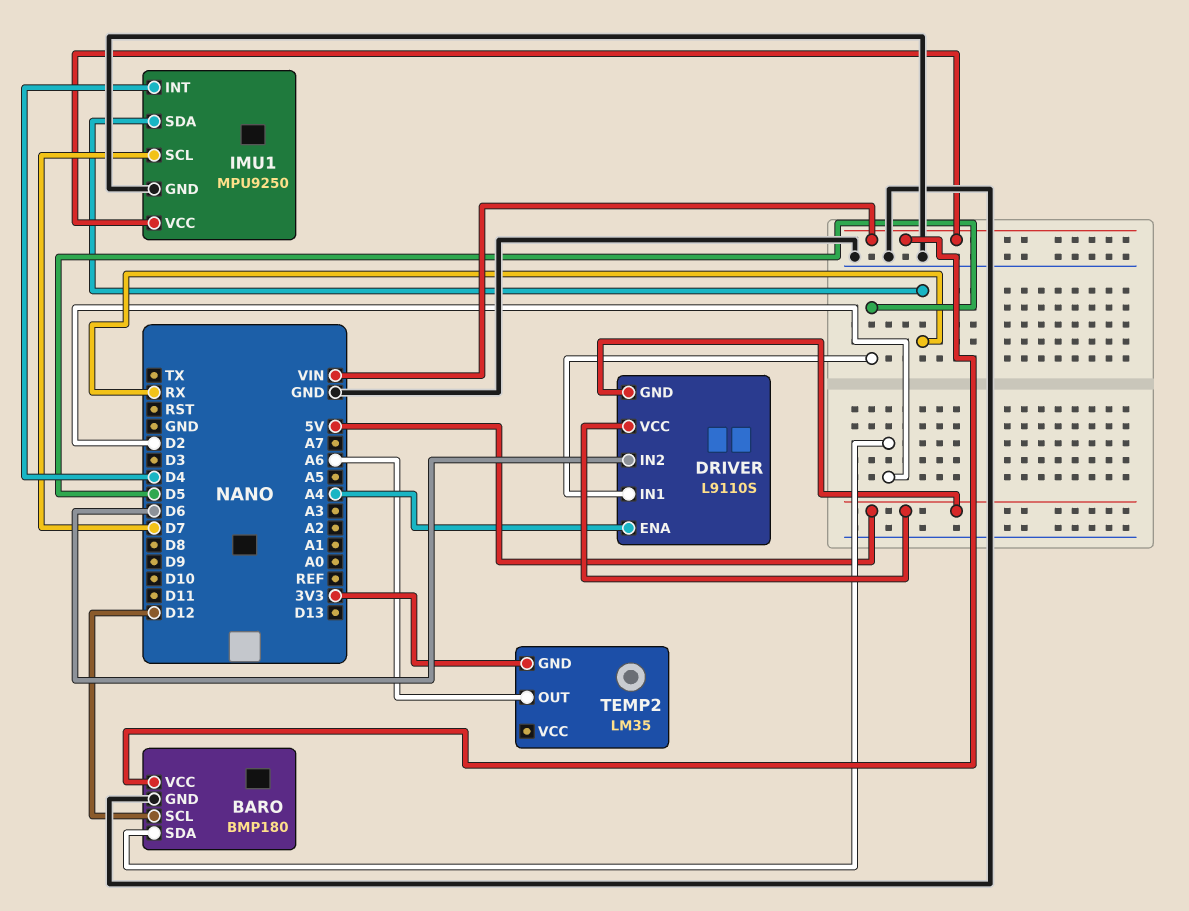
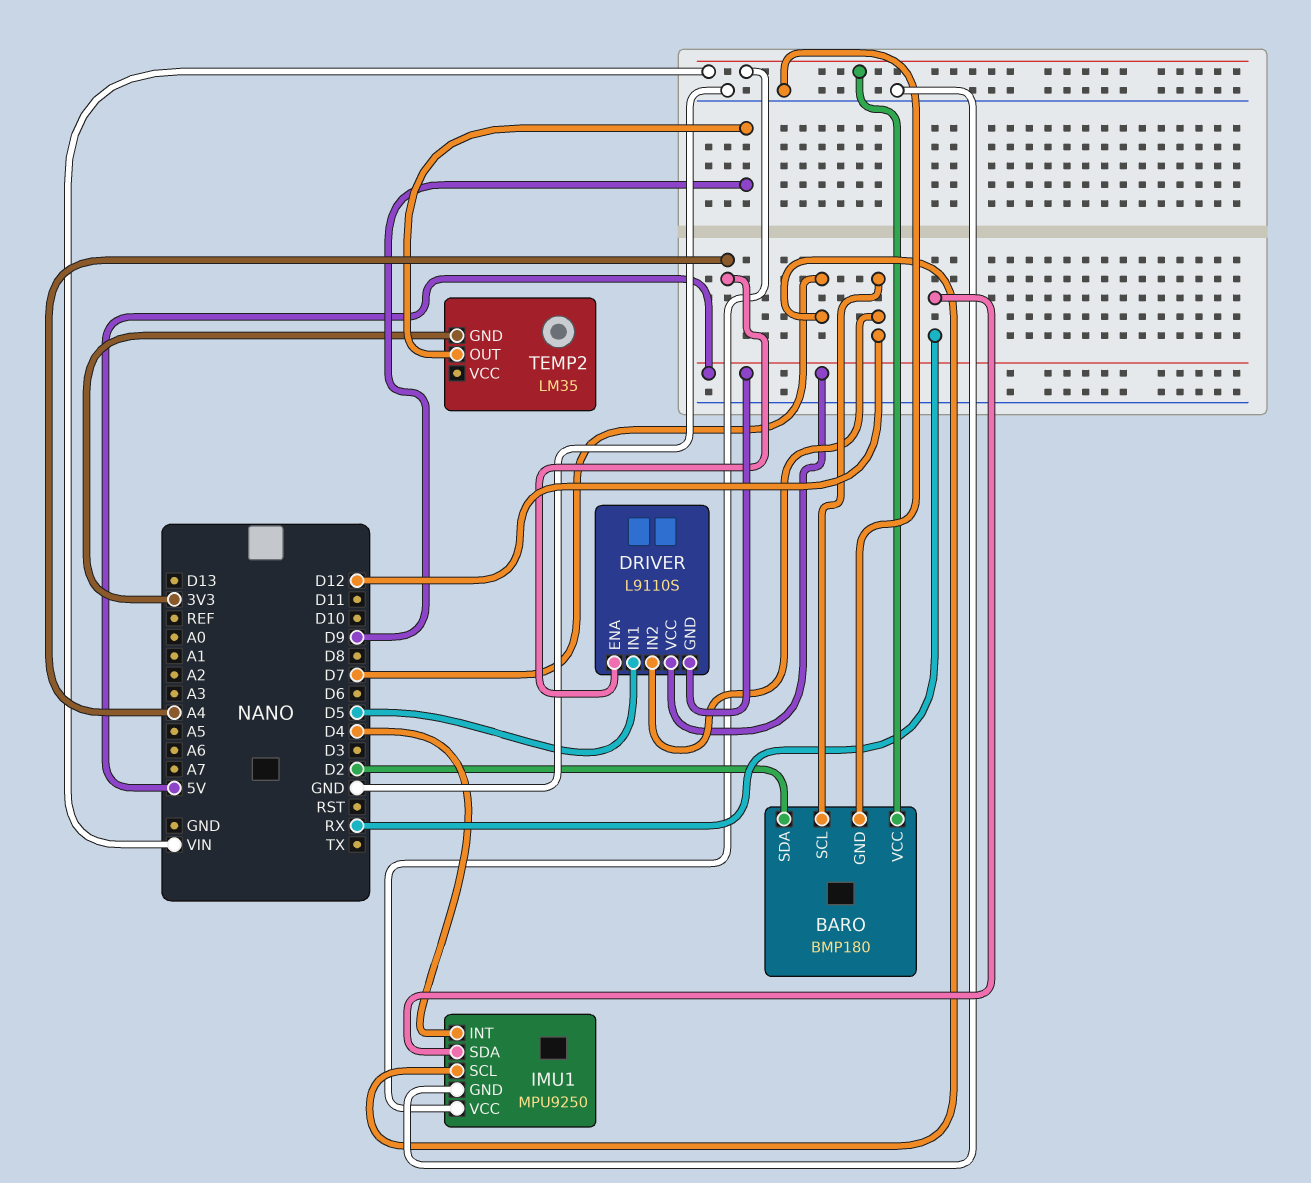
DRIVER pin IN2: D6 -> D12
TEMP2 pin OUT: A6 -> D9

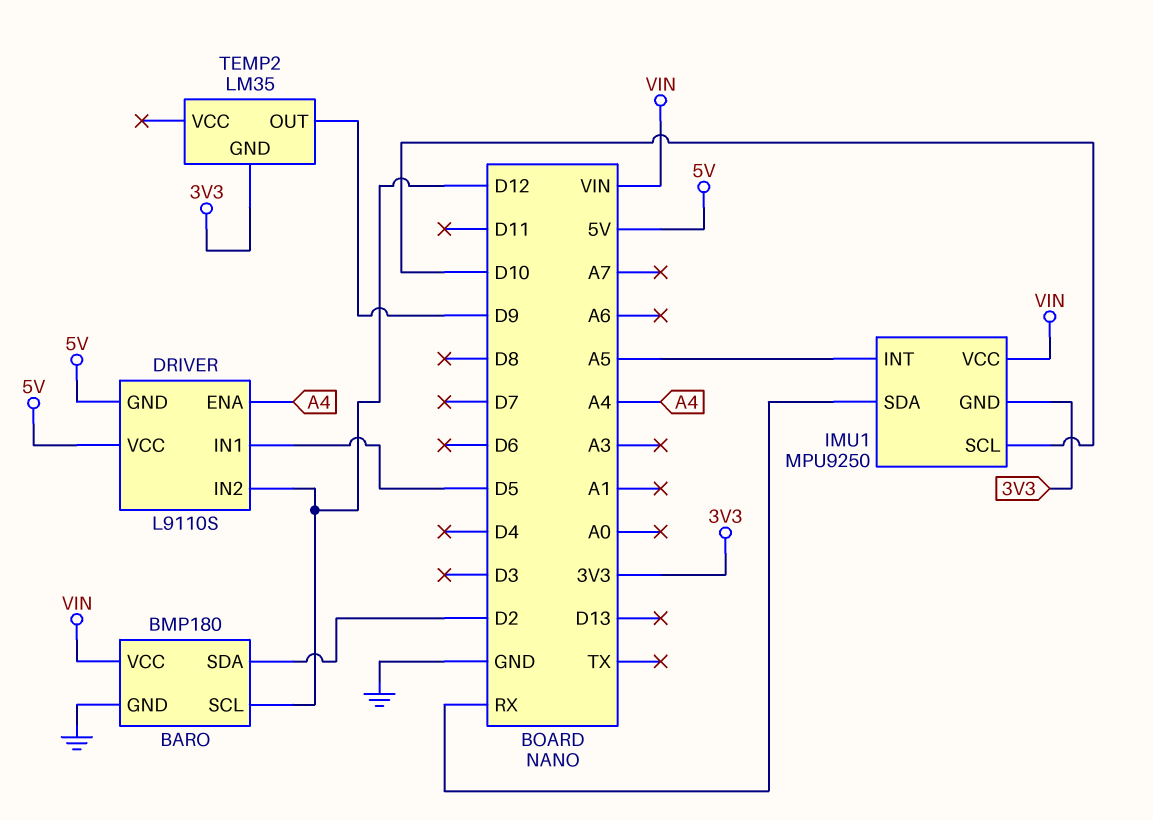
IMU1 pin GND: GND -> 3V3
IMU1 pin INT: D4 -> A5
IMU1 pin SCL: D7 -> D10

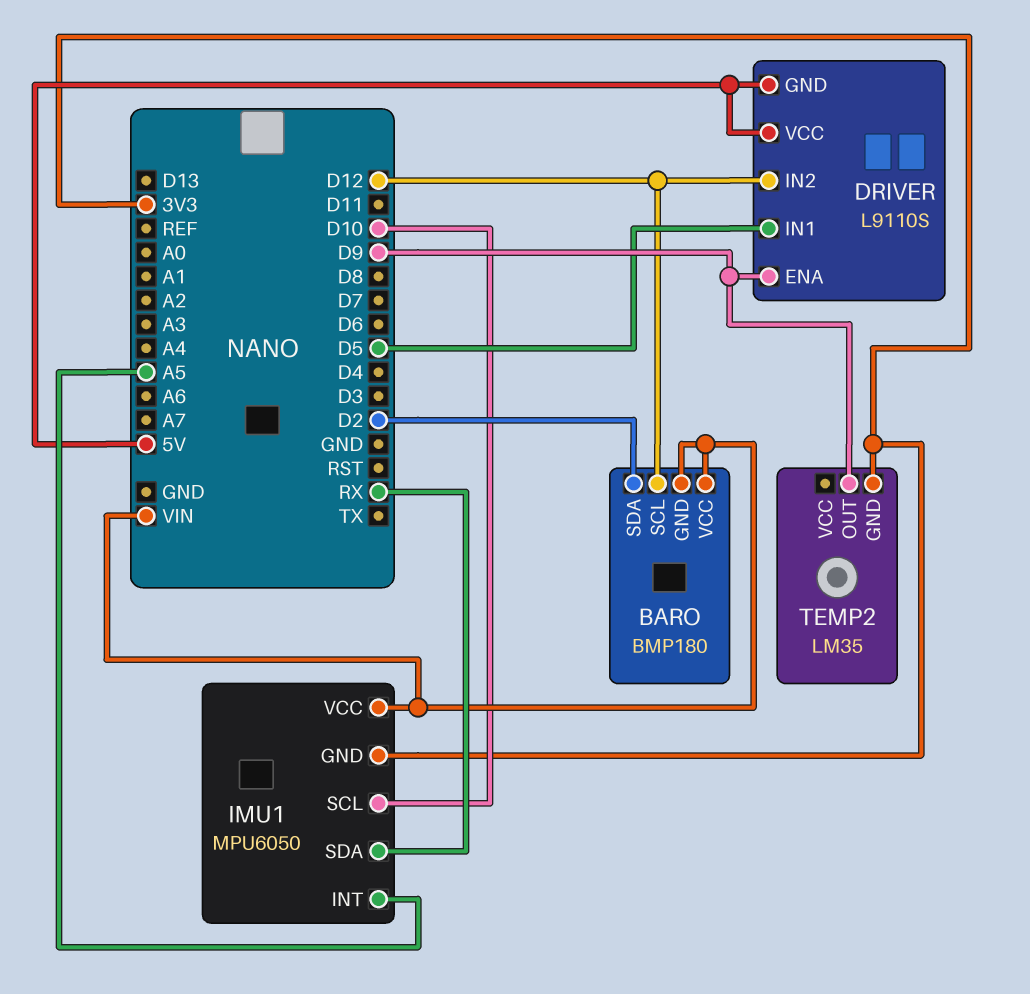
BARO pin GND: GND -> VIN
DRIVER pin ENA: A4 -> D9
IMU1: MPU9250 -> MPU6050

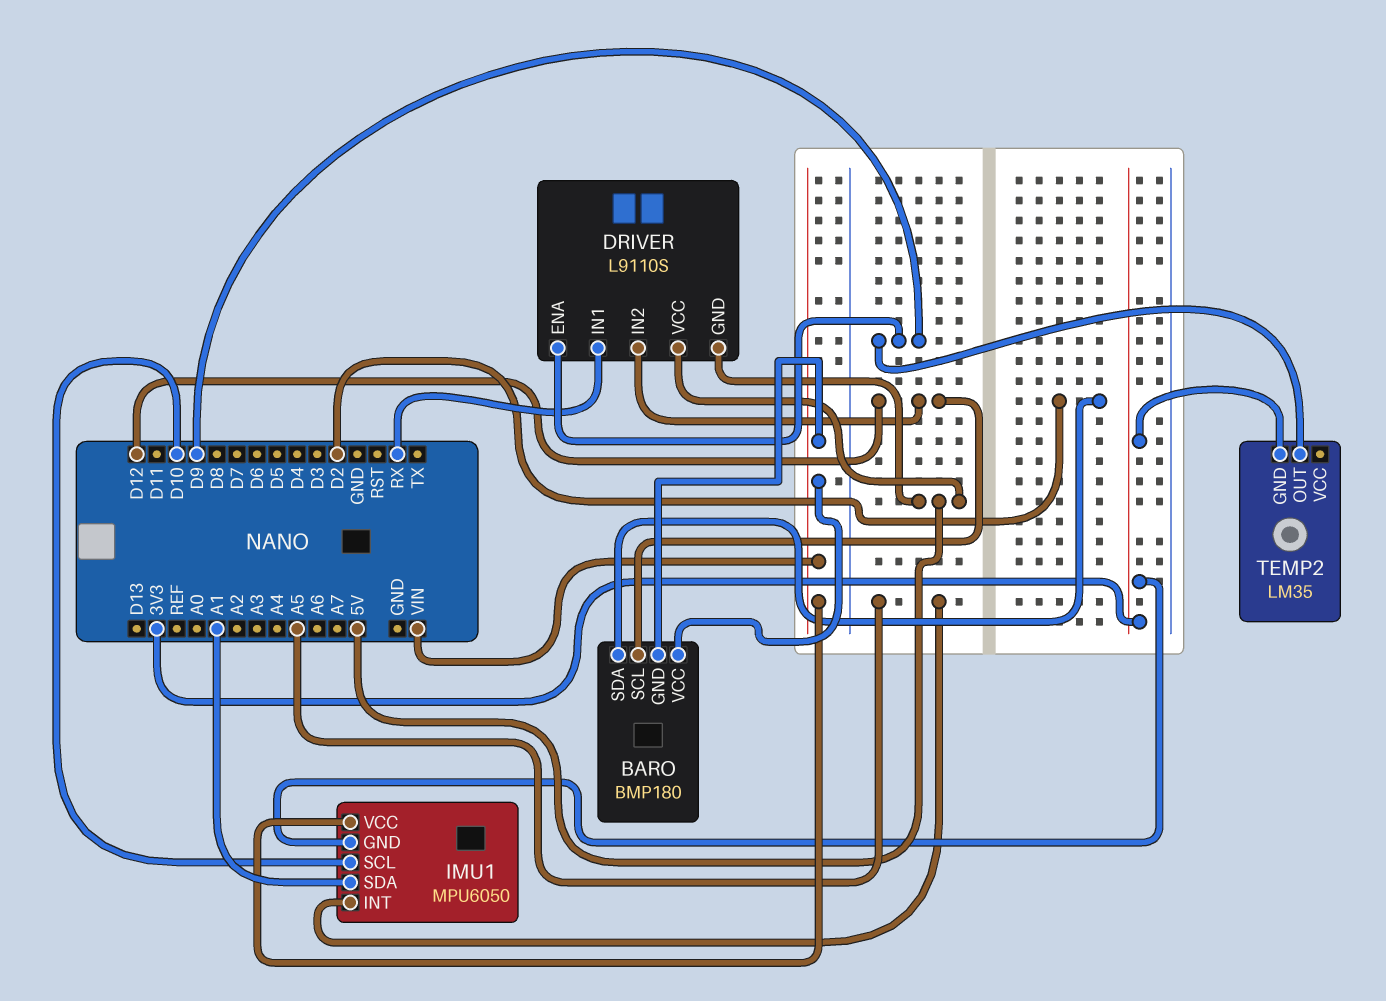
DRIVER pin IN1: D5 -> RX
IMU1 pin SDA: RX -> A1

